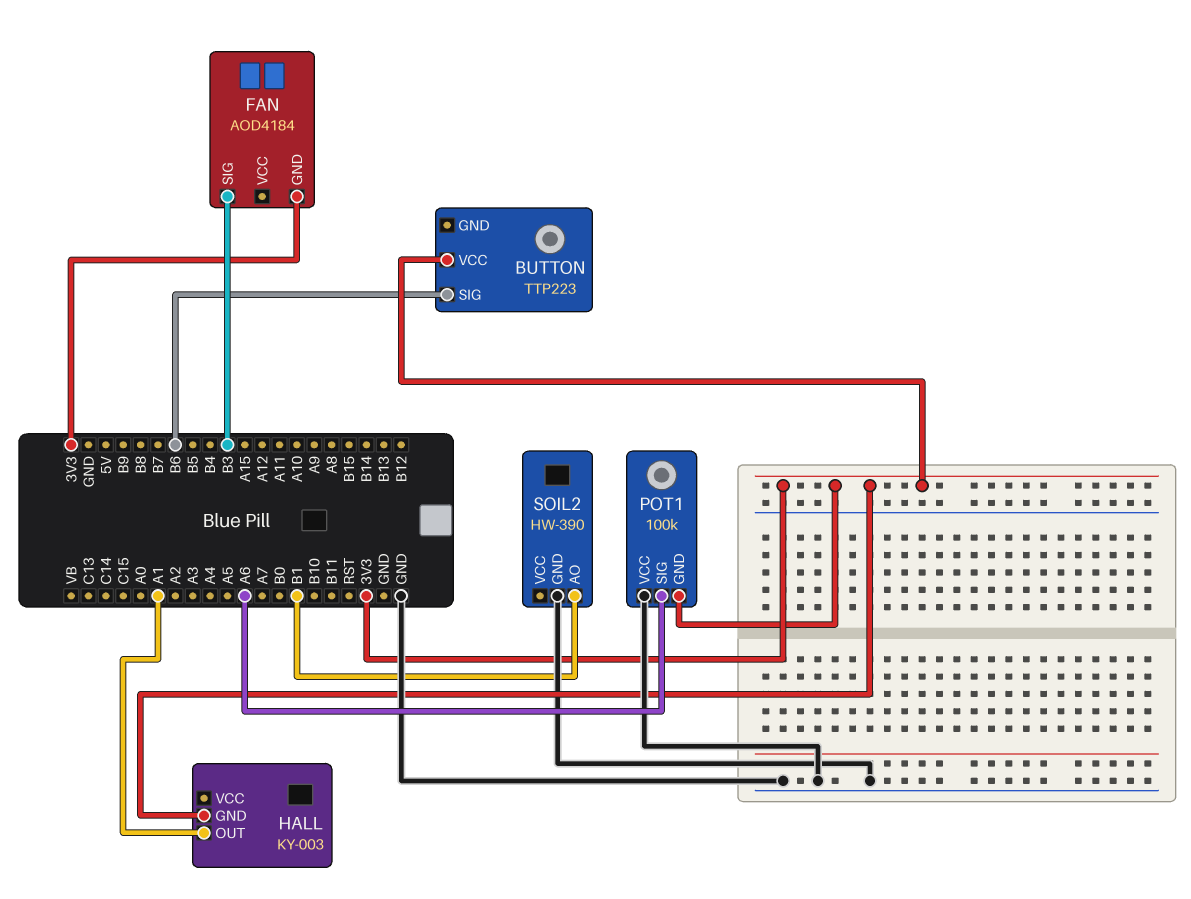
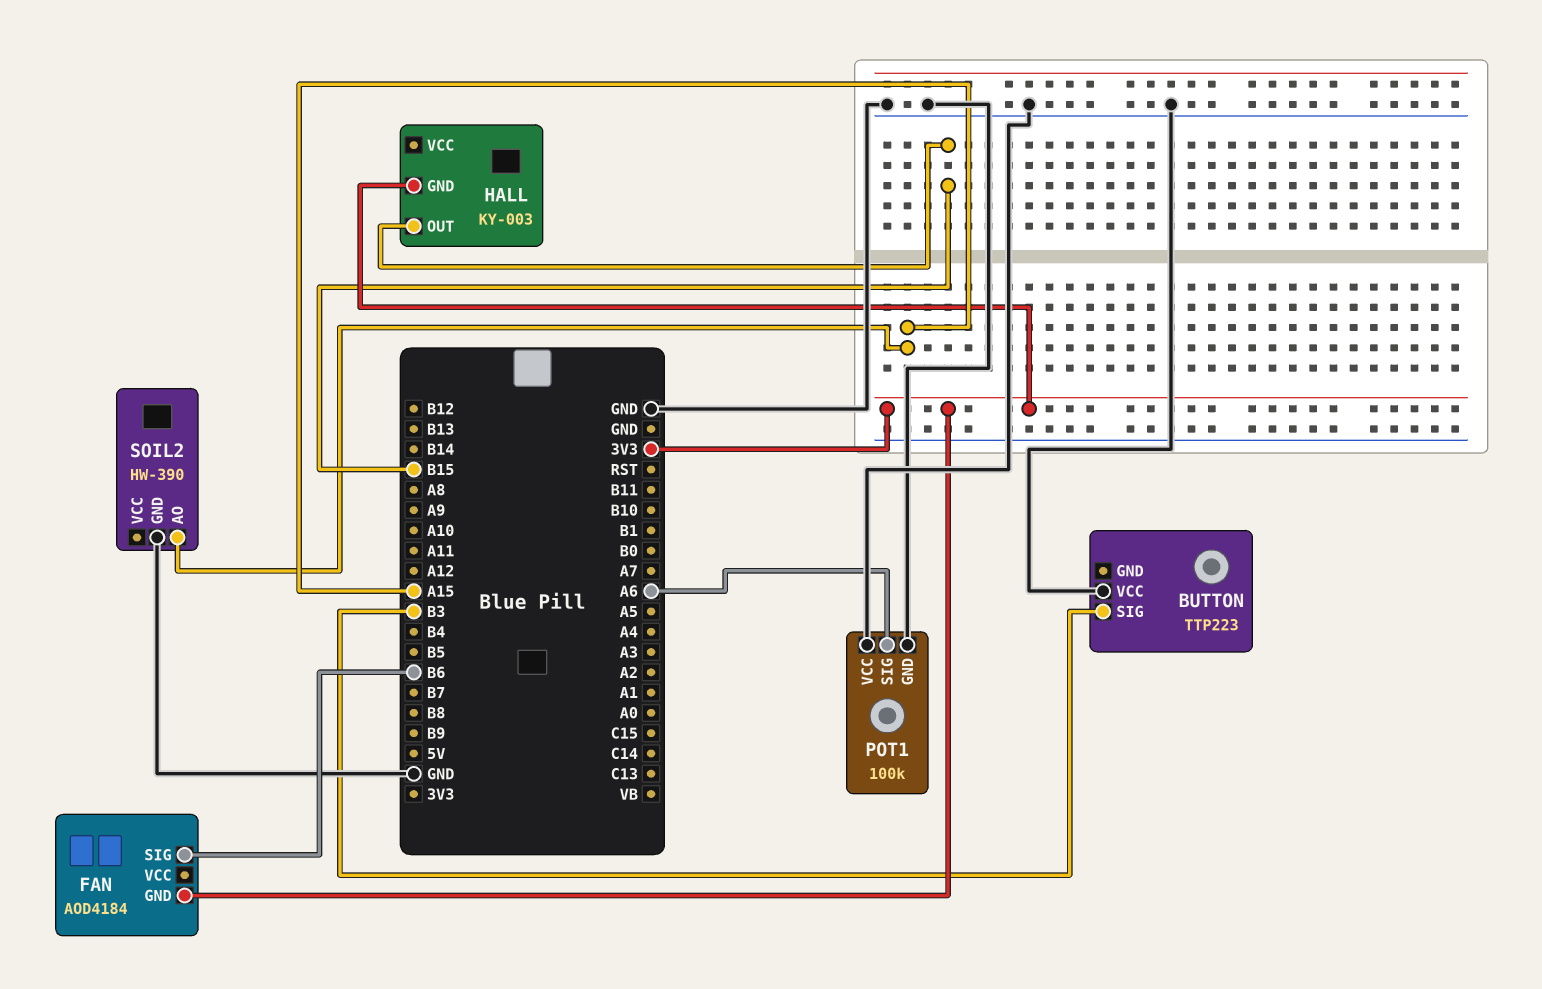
BUTTON pin SIG: B6 -> B3
BUTTON pin VCC: 3V3 -> GND
FAN pin SIG: B3 -> B6
HALL pin OUT: A1 -> B15
POT1 pin GND: 3V3 -> GND
SOIL2 pin AO: B1 -> A15

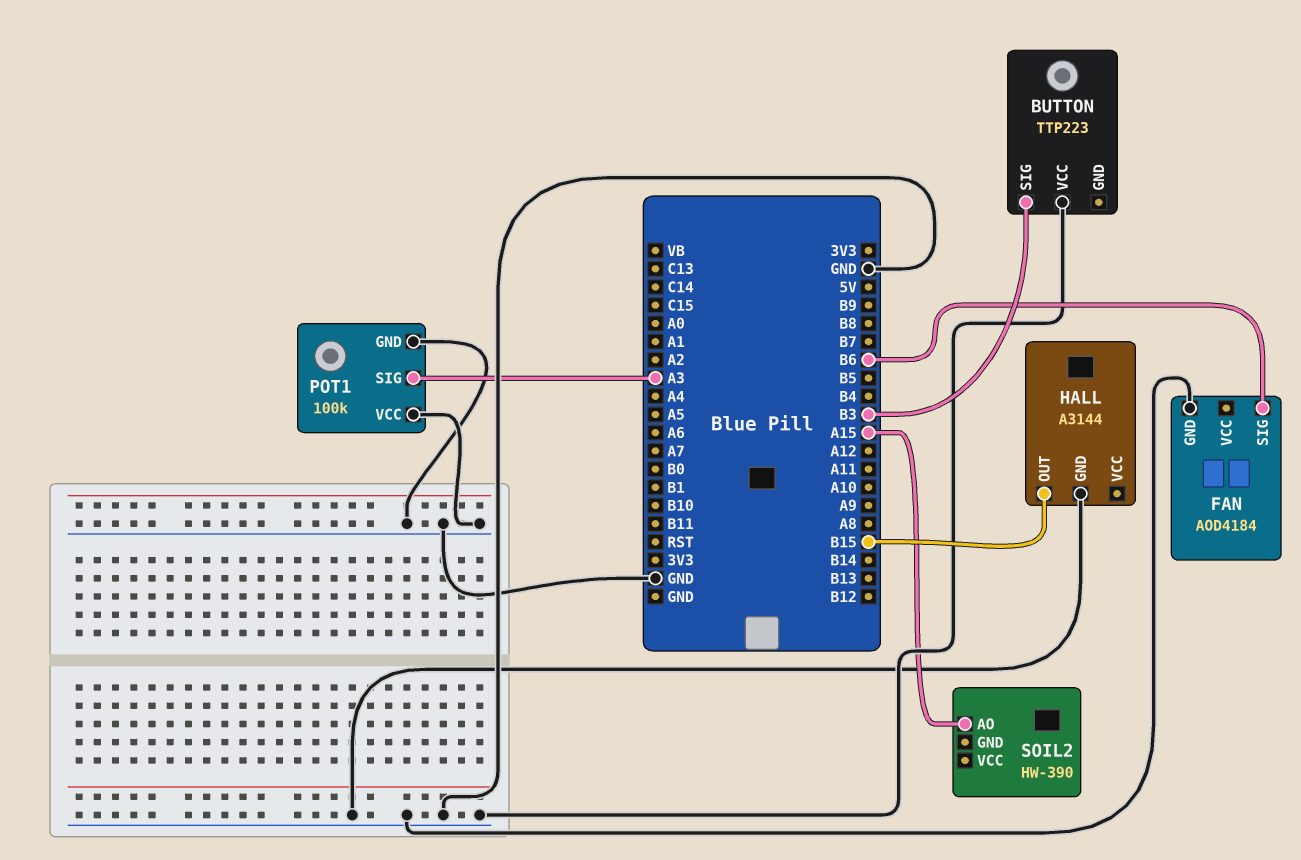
FAN pin GND: 3V3 -> GND
HALL: KY-003 -> A3144
HALL pin GND: 3V3 -> GND
POT1 pin SIG: A6 -> A3
SOIL2 pin GND: GND -> none

